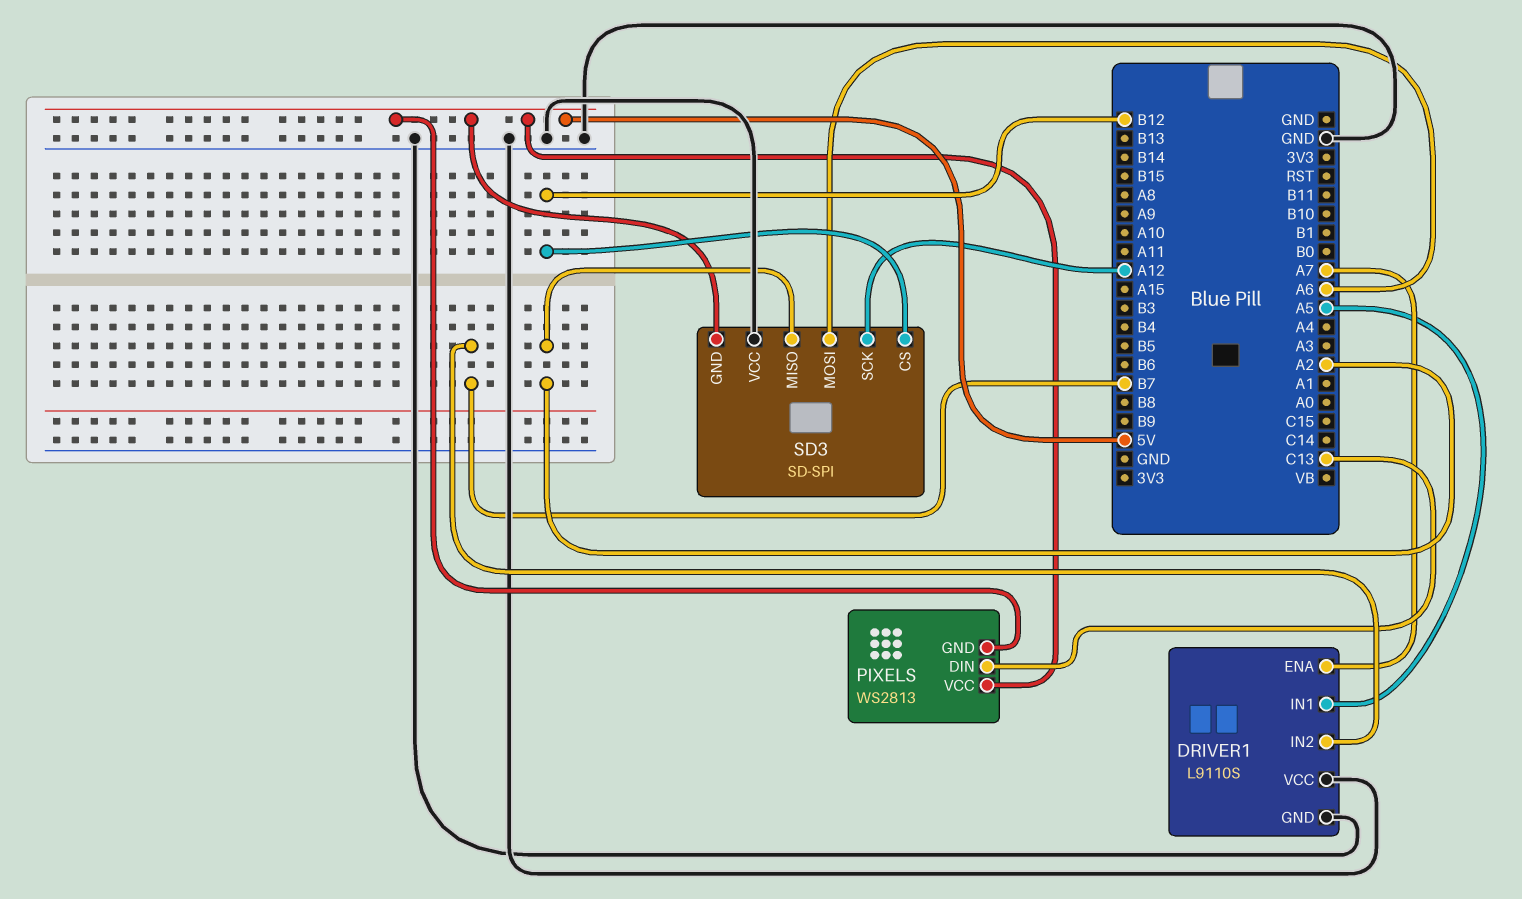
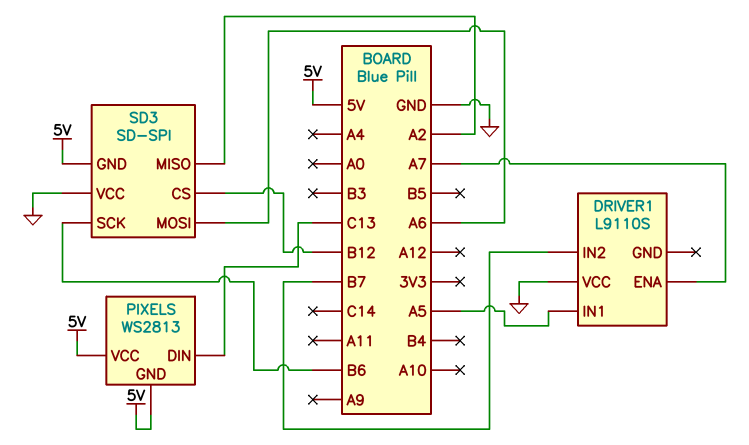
DRIVER1 pin GND: GND -> none
SD3 pin SCK: A12 -> B6

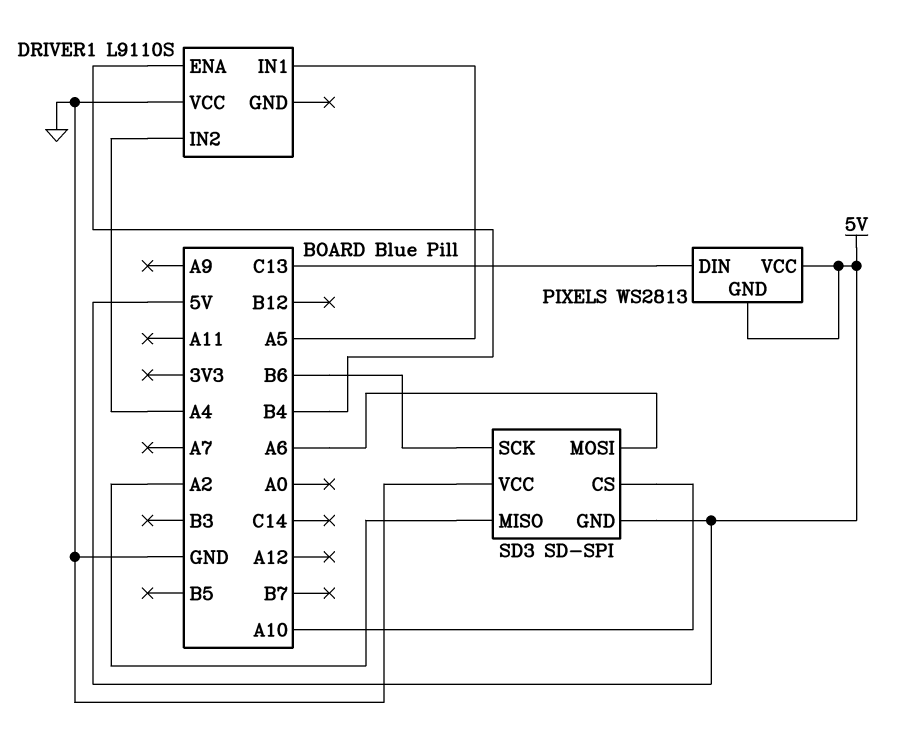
DRIVER1 pin ENA: A7 -> B4
DRIVER1 pin IN2: B7 -> A4
SD3 pin CS: B12 -> A10

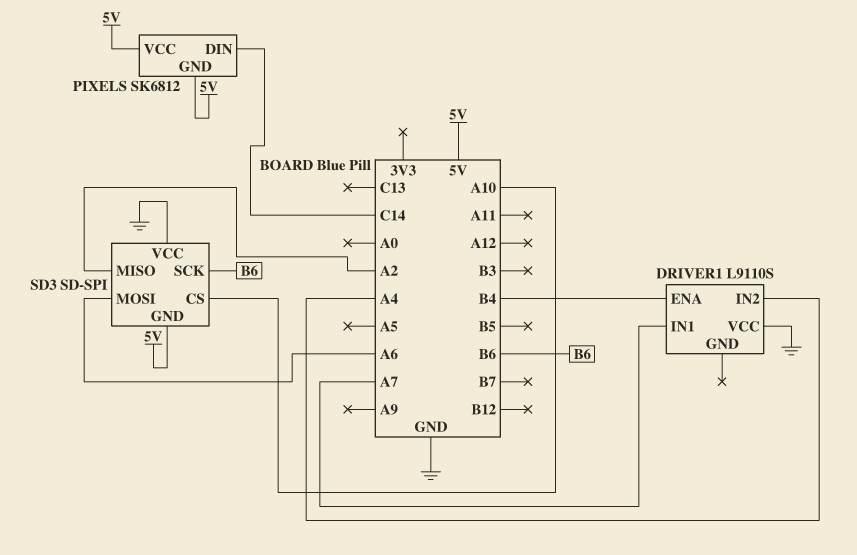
DRIVER1 pin IN1: A5 -> A7
PIXELS: WS2813 -> SK6812
PIXELS pin DIN: C13 -> C14

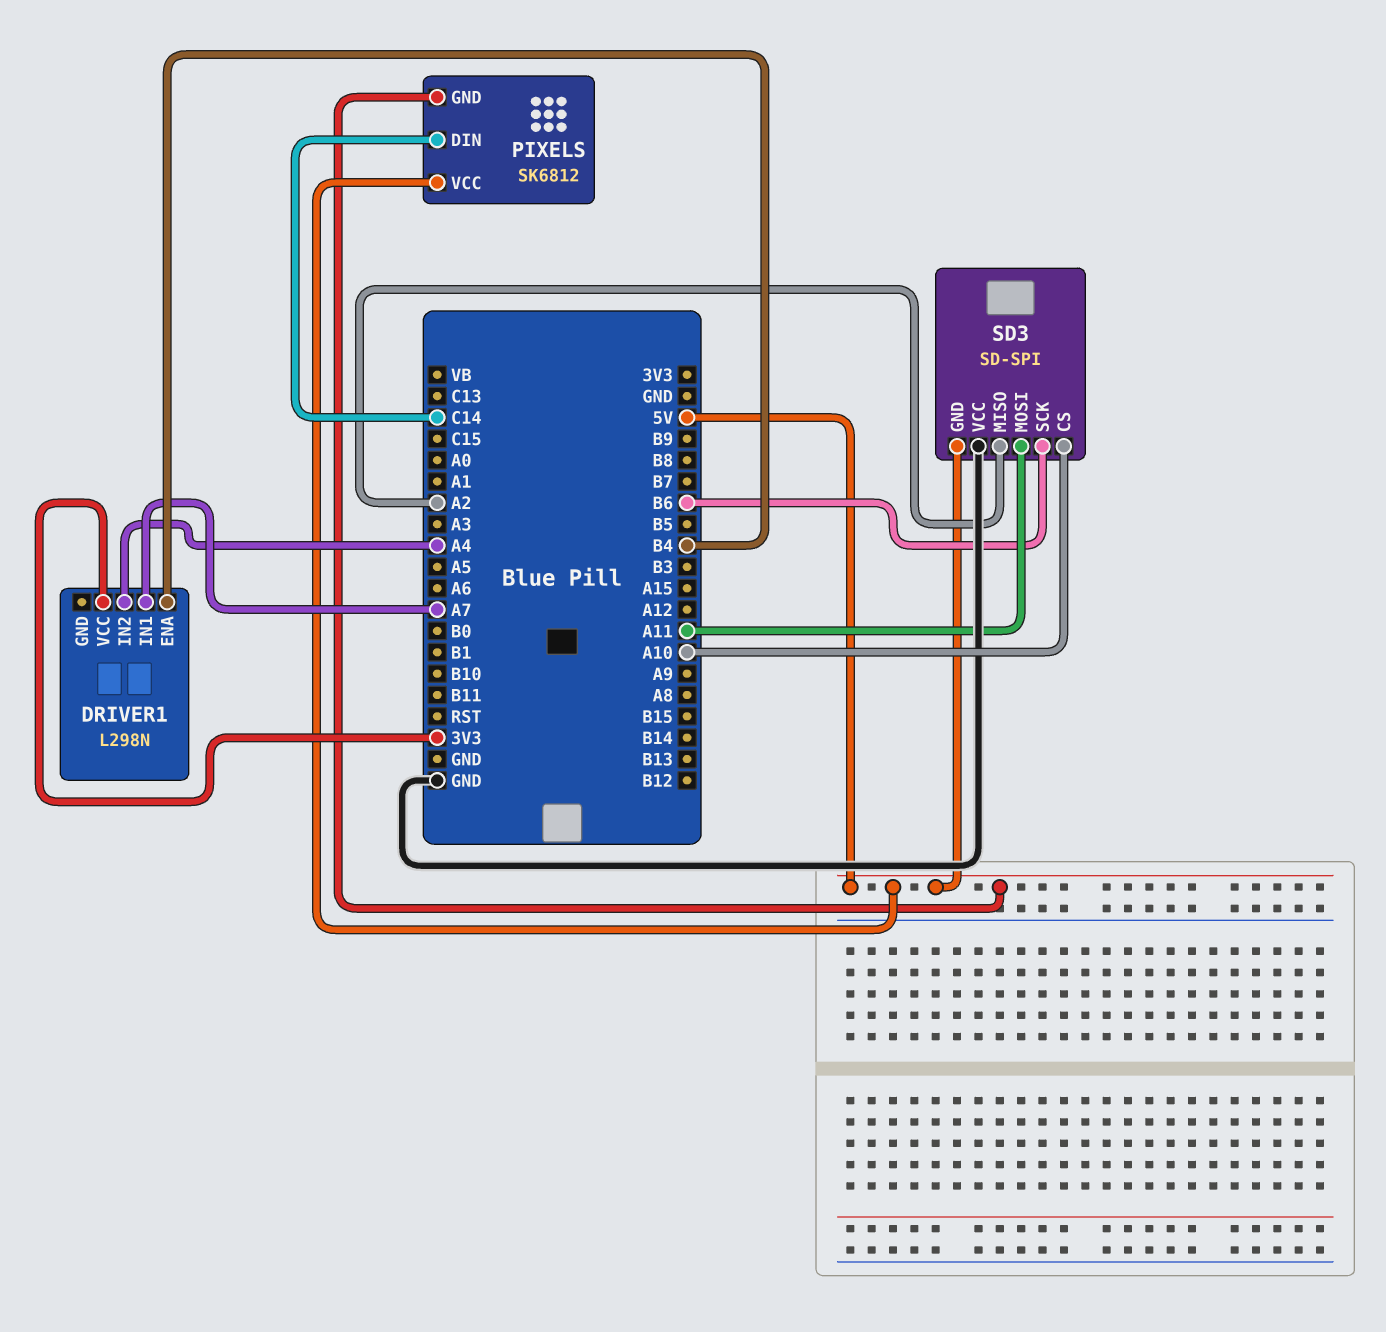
DRIVER1: L9110S -> L298N
DRIVER1 pin VCC: GND -> 3V3
SD3 pin MOSI: A6 -> A11

